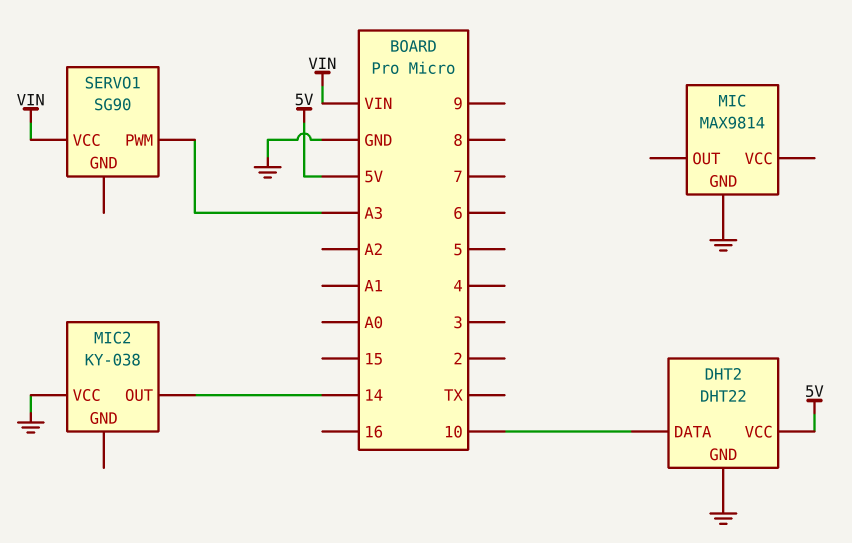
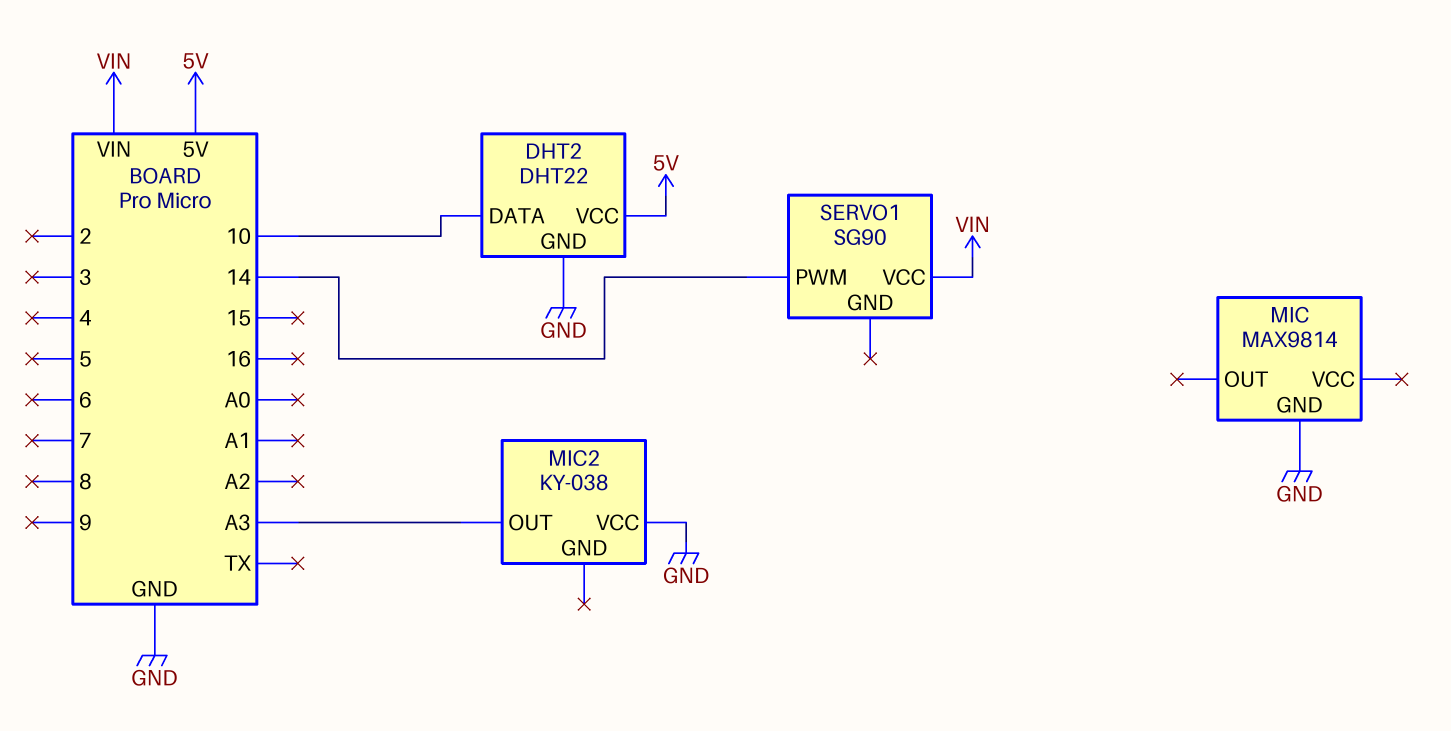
MIC2 pin OUT: 14 -> A3
SERVO1 pin PWM: A3 -> 14

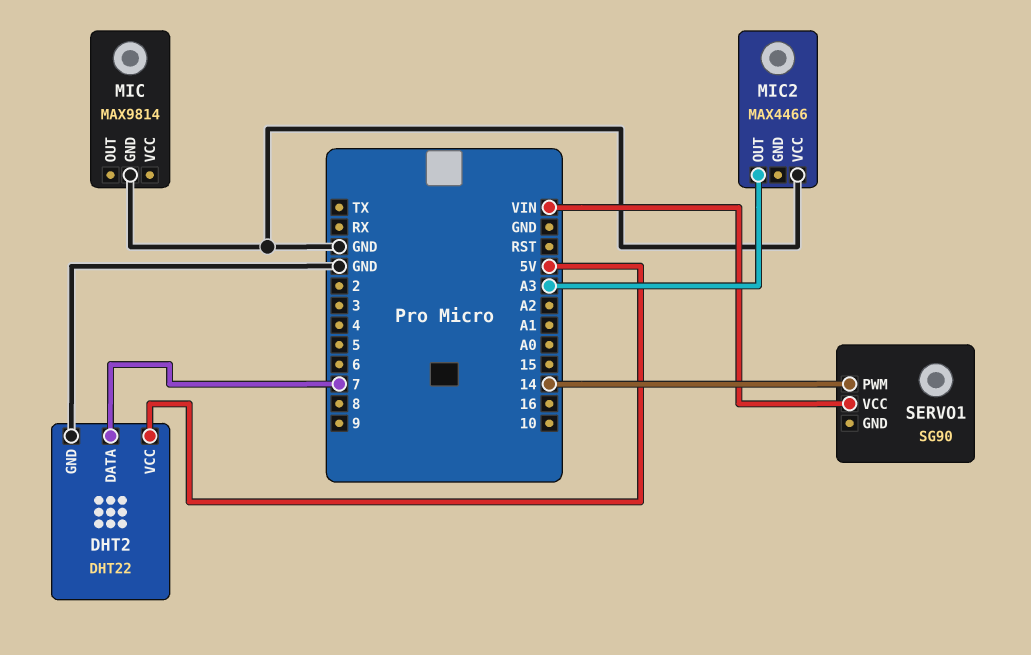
DHT2 pin DATA: 10 -> 7
MIC2: KY-038 -> MAX4466

